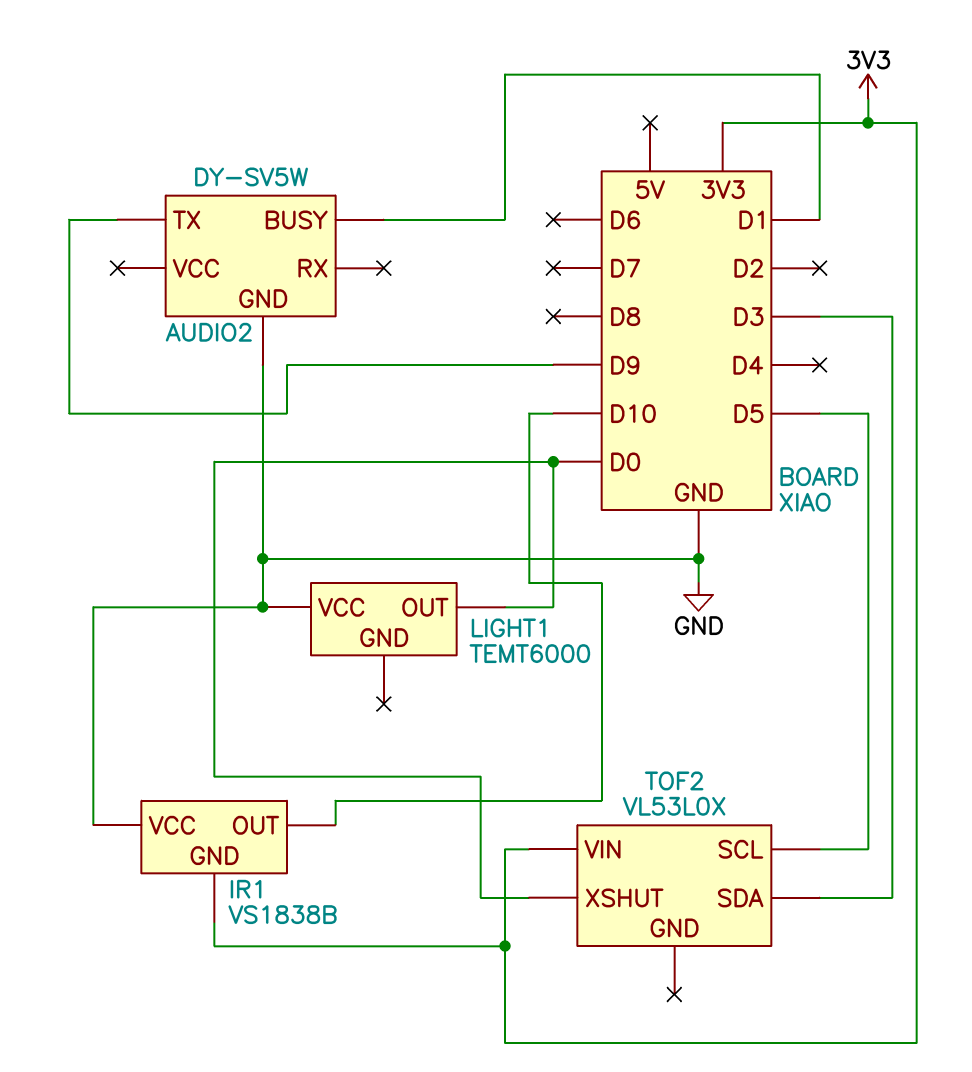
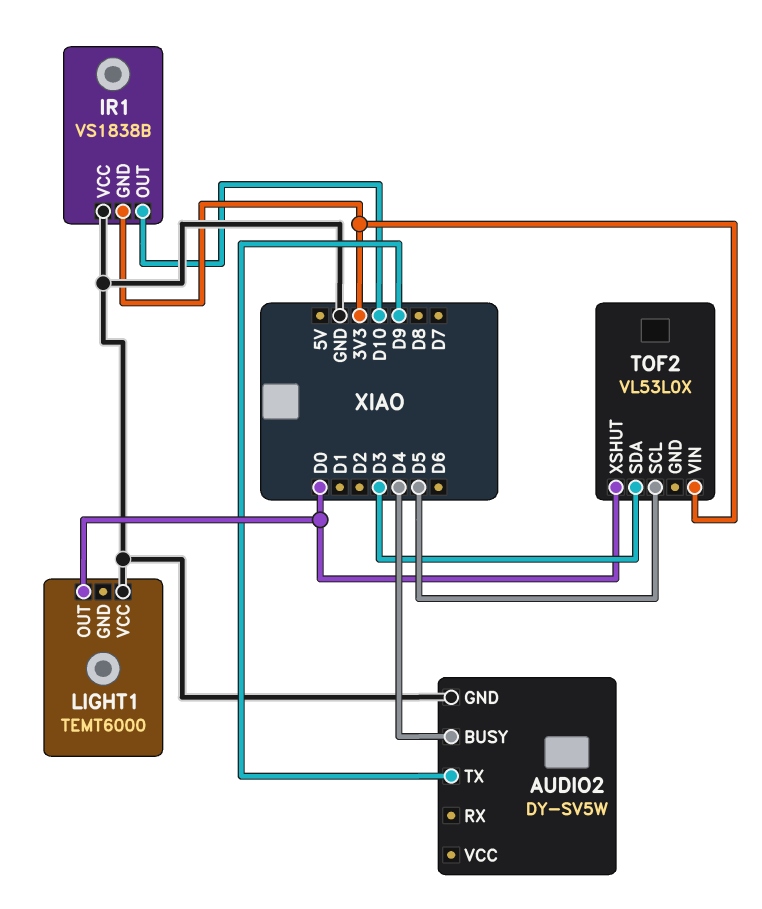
AUDIO2 pin BUSY: D1 -> D4

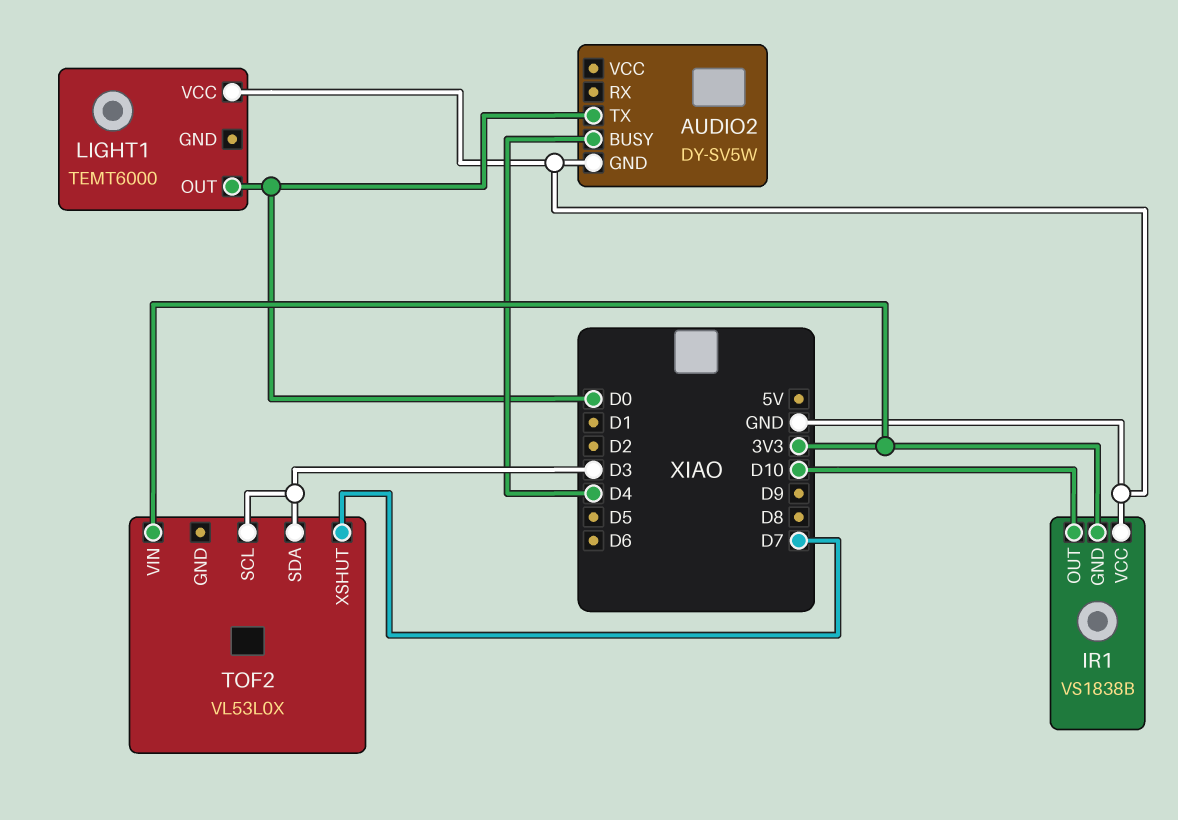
AUDIO2 pin TX: D9 -> D0
TOF2 pin SCL: D5 -> D3
TOF2 pin XSHUT: D0 -> D7

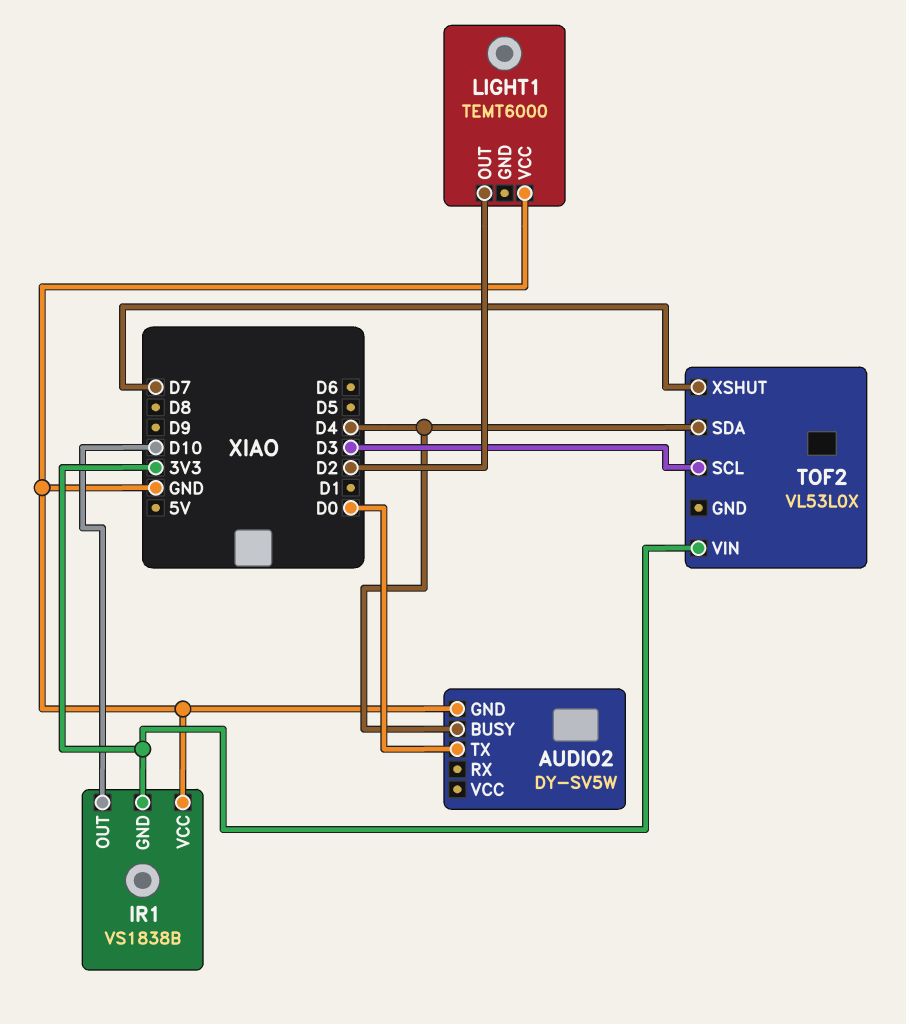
LIGHT1 pin OUT: D0 -> D2
TOF2 pin SDA: D3 -> D4

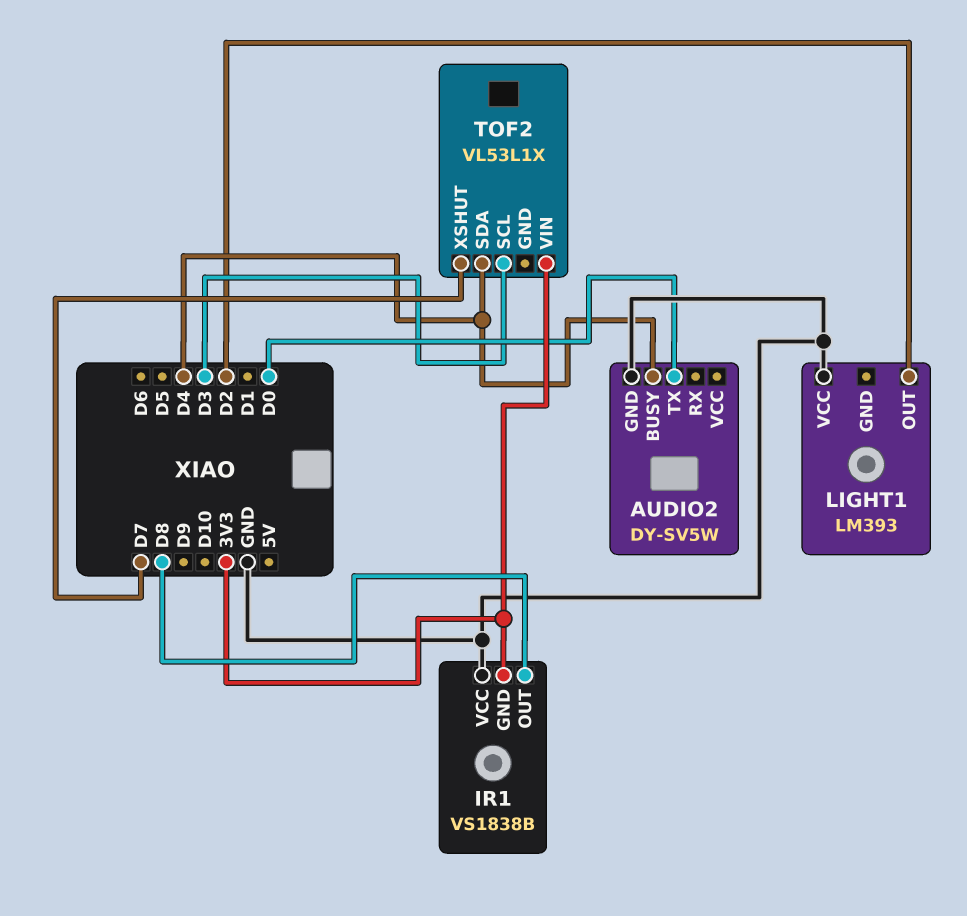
IR1 pin OUT: D10 -> D8
LIGHT1: TEMT6000 -> LM393
TOF2: VL53L0X -> VL53L1X

